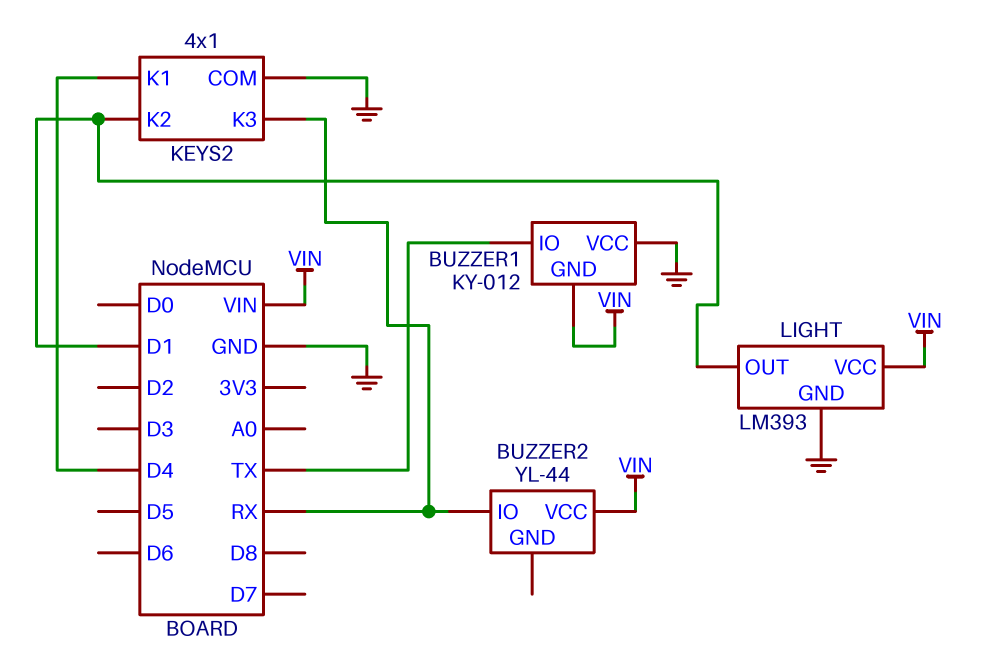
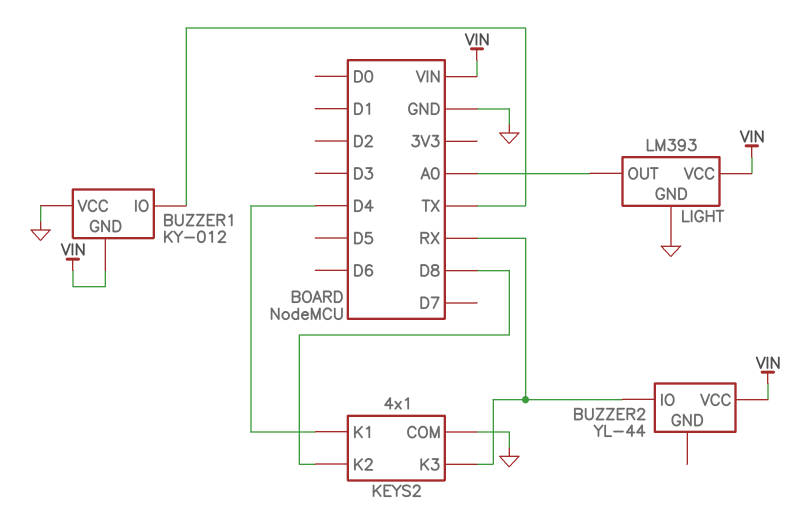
KEYS2 pin K2: D1 -> D8
LIGHT pin OUT: D1 -> A0

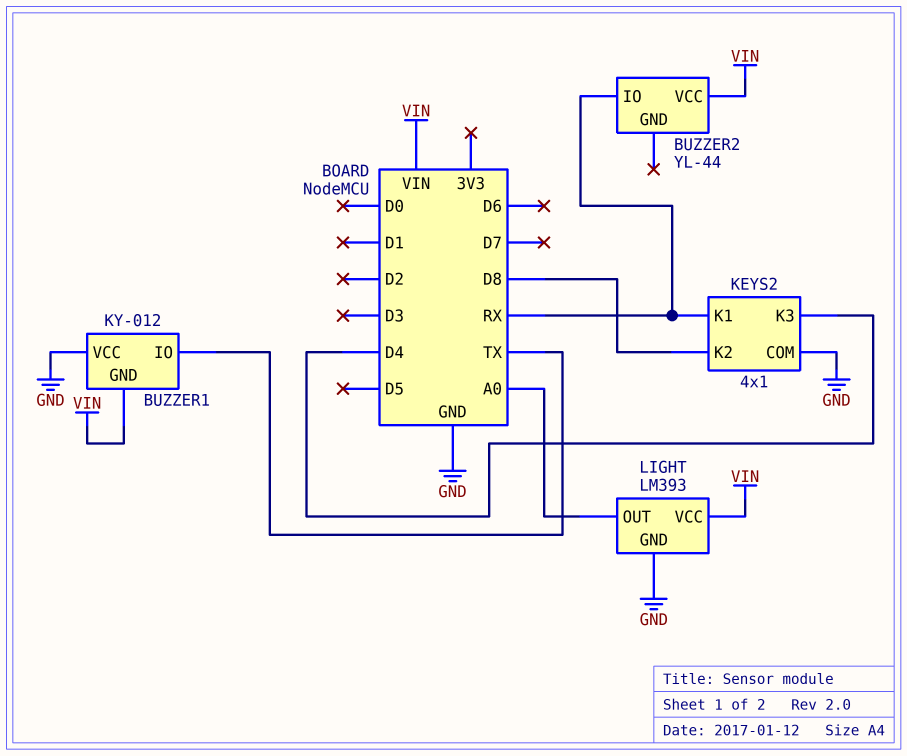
KEYS2 pin K1: D4 -> RX
KEYS2 pin K3: RX -> D4

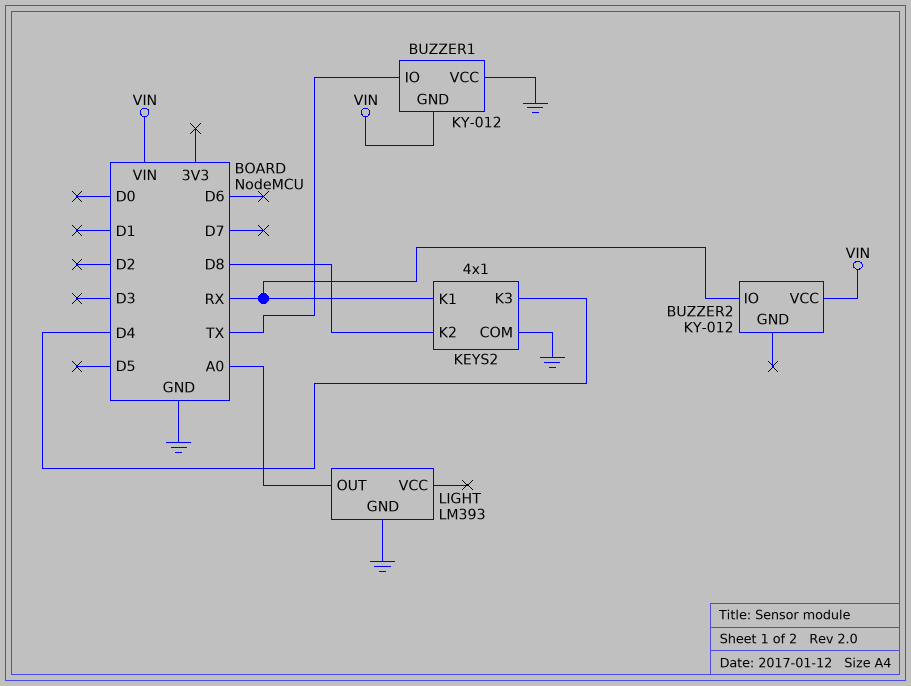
BUZZER2: YL-44 -> KY-012
LIGHT pin VCC: VIN -> none

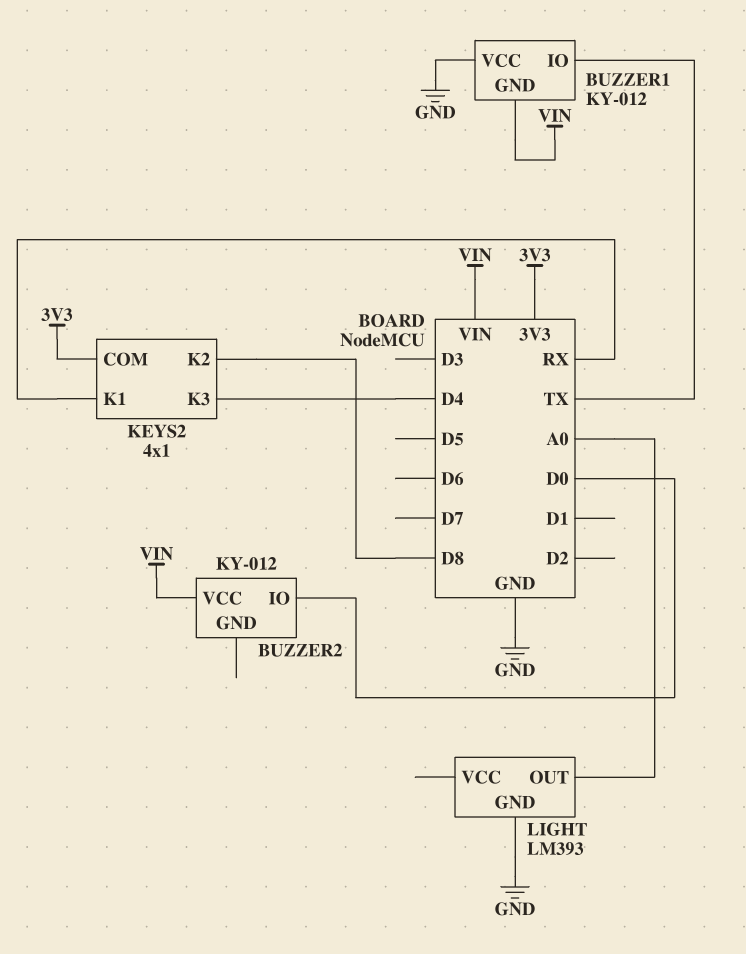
BUZZER2 pin IO: RX -> D0
KEYS2 pin COM: GND -> 3V3

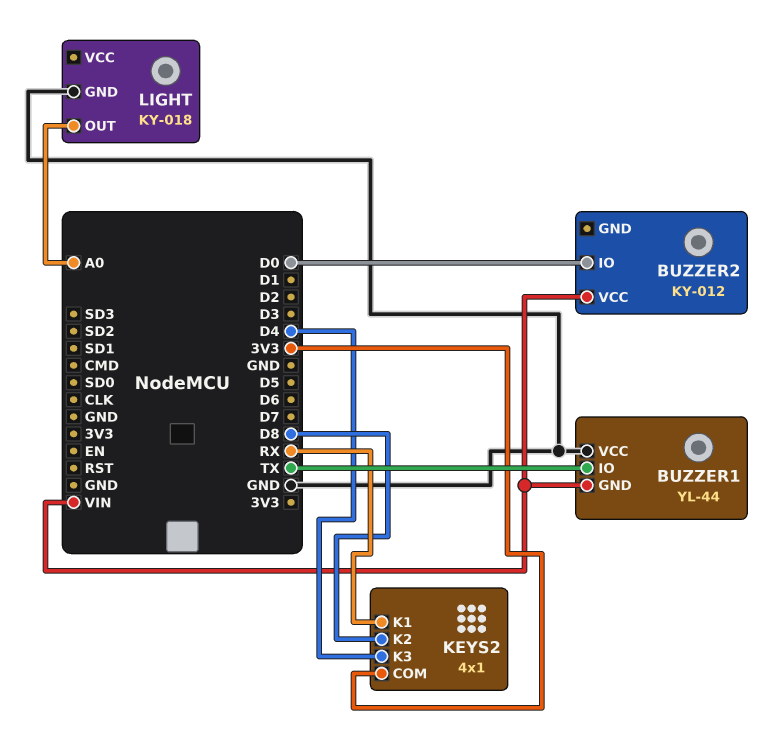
BUZZER1: KY-012 -> YL-44
LIGHT: LM393 -> KY-018

